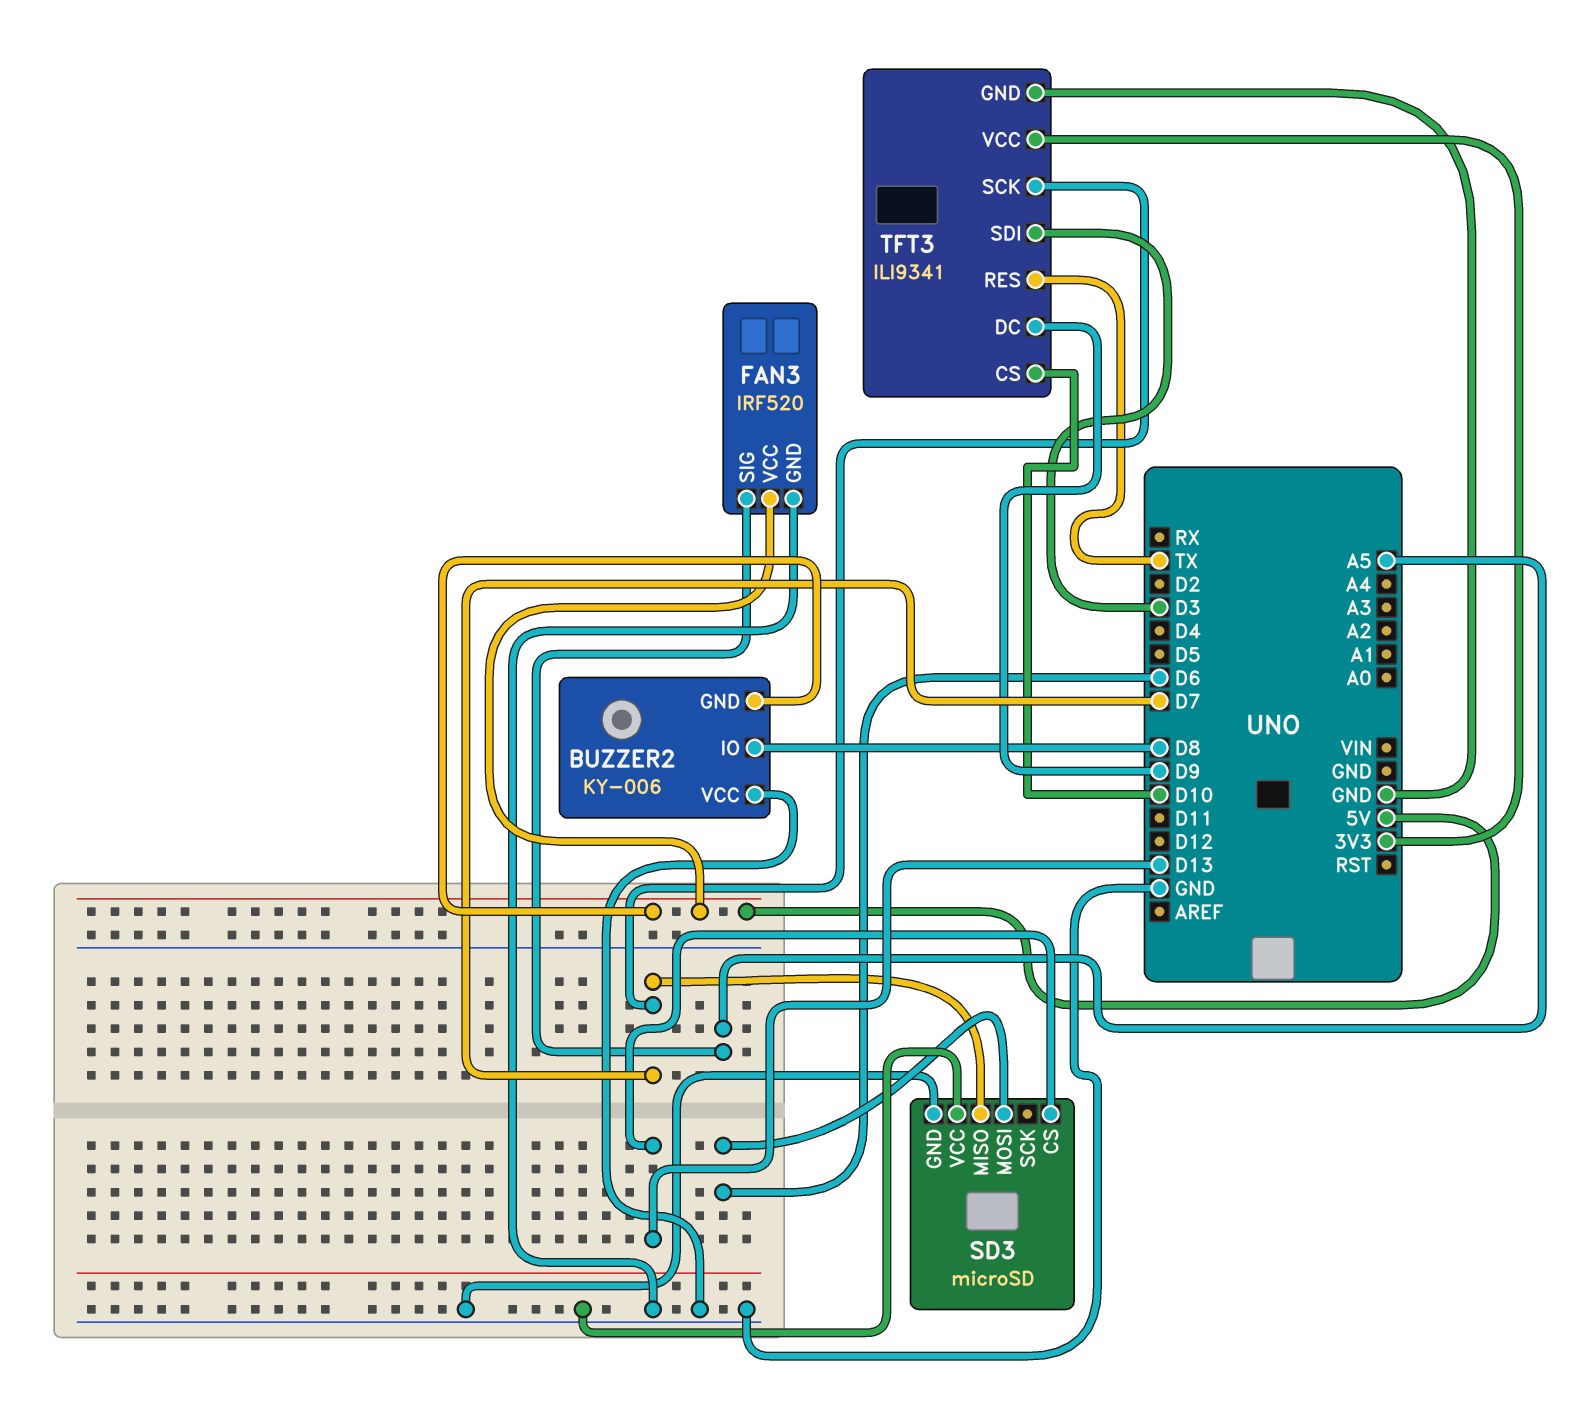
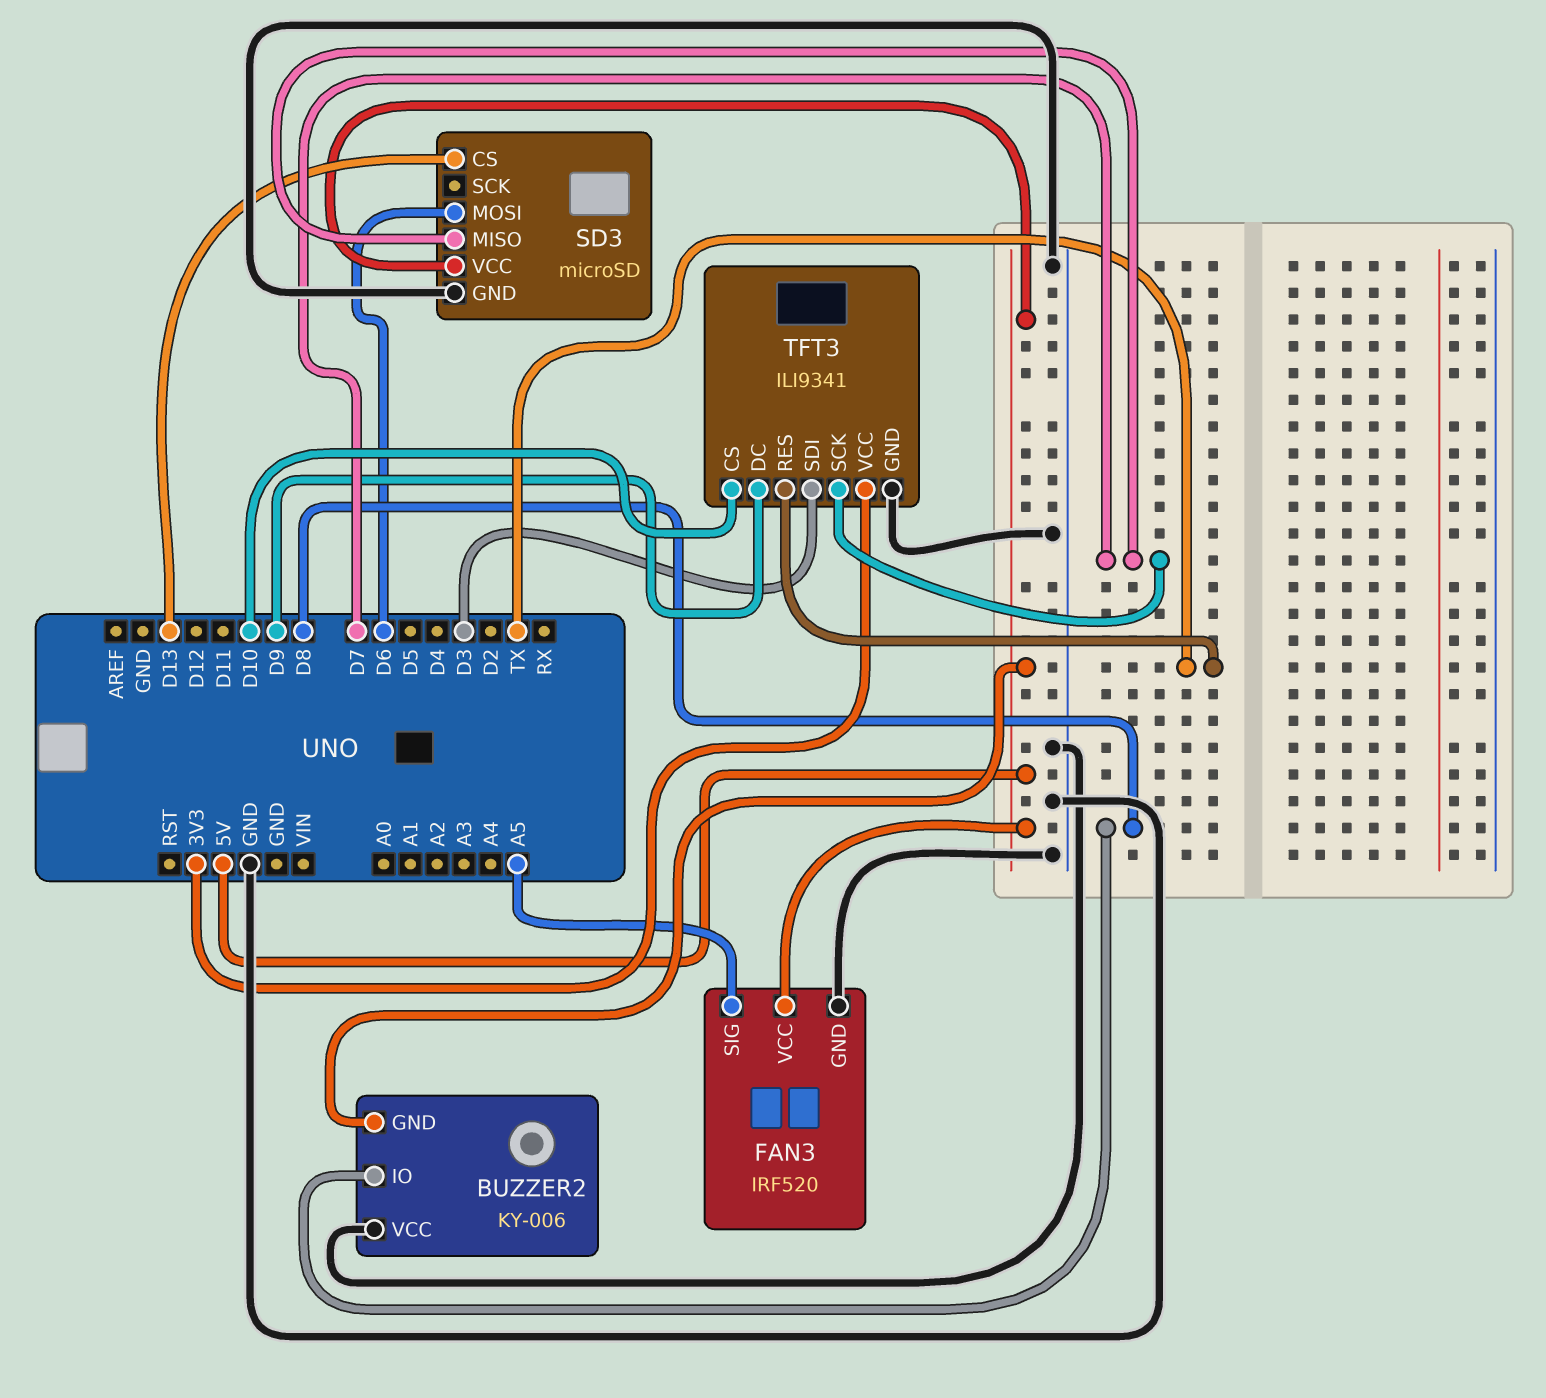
SD3 pin VCC: GND -> 5V

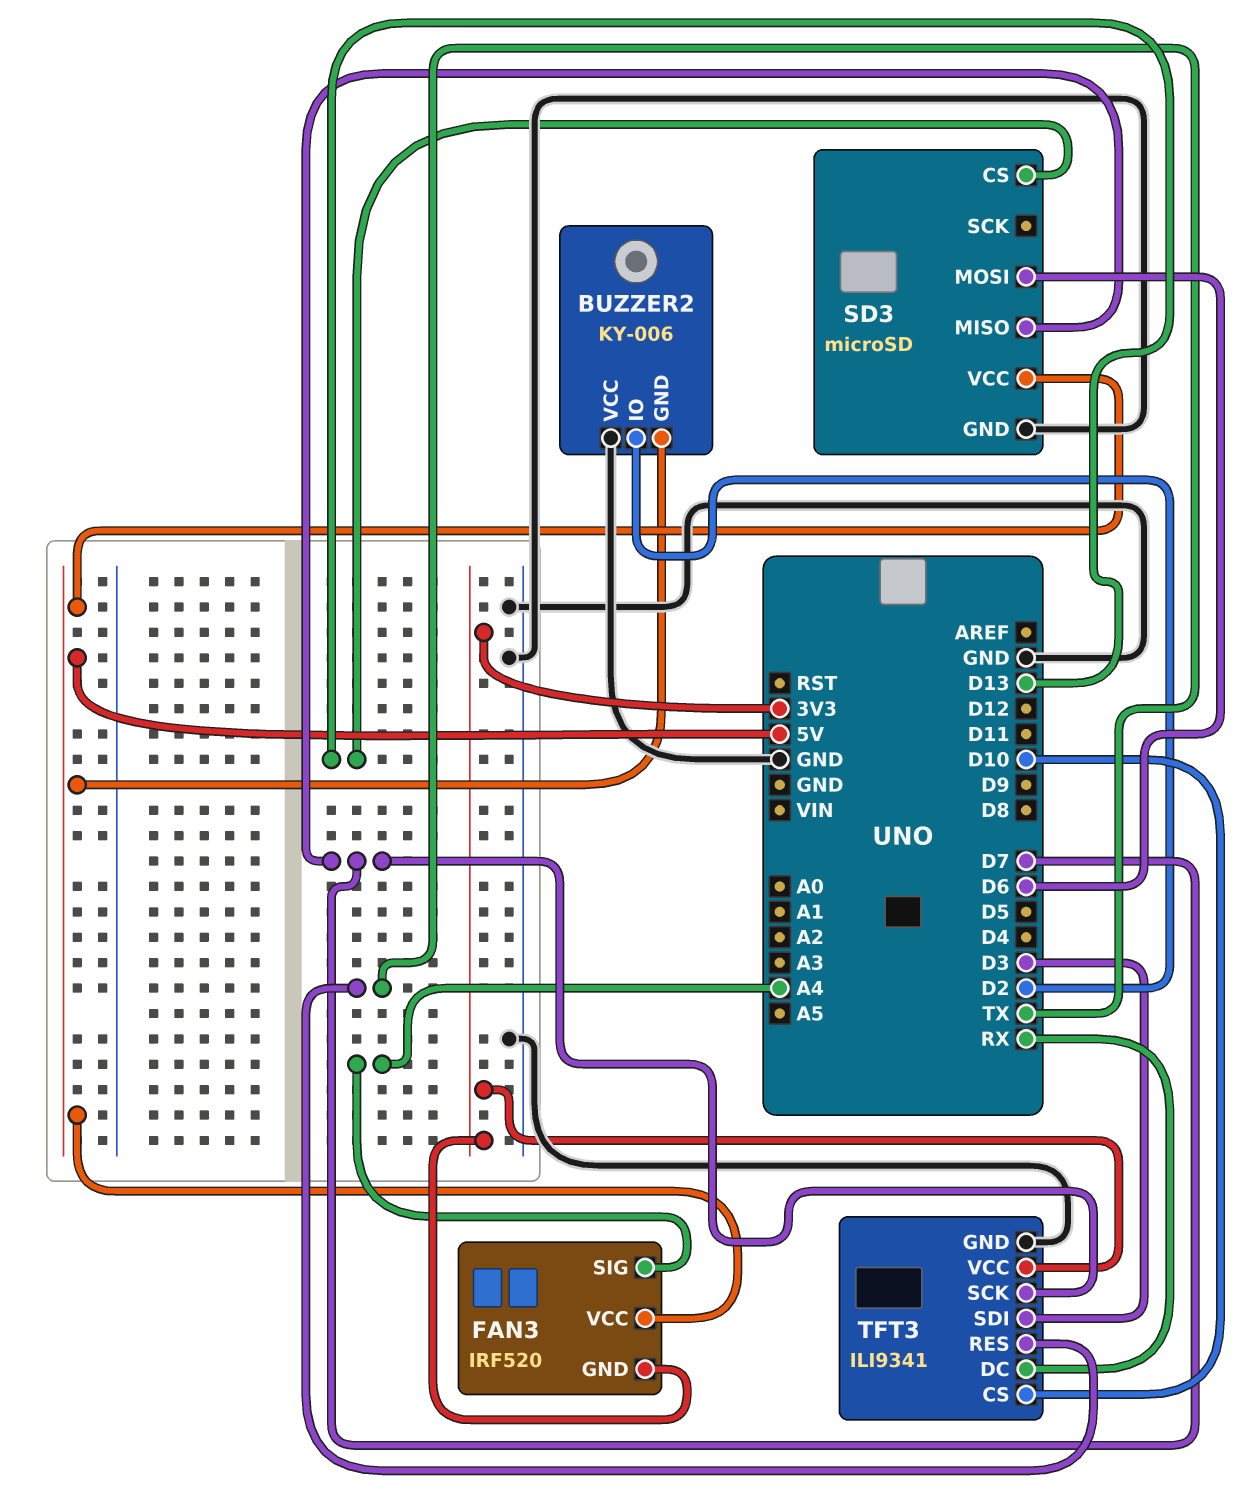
BUZZER2 pin IO: D8 -> D2
FAN3 pin GND: GND -> 3V3
FAN3 pin SIG: A5 -> A4
TFT3 pin DC: D9 -> RX

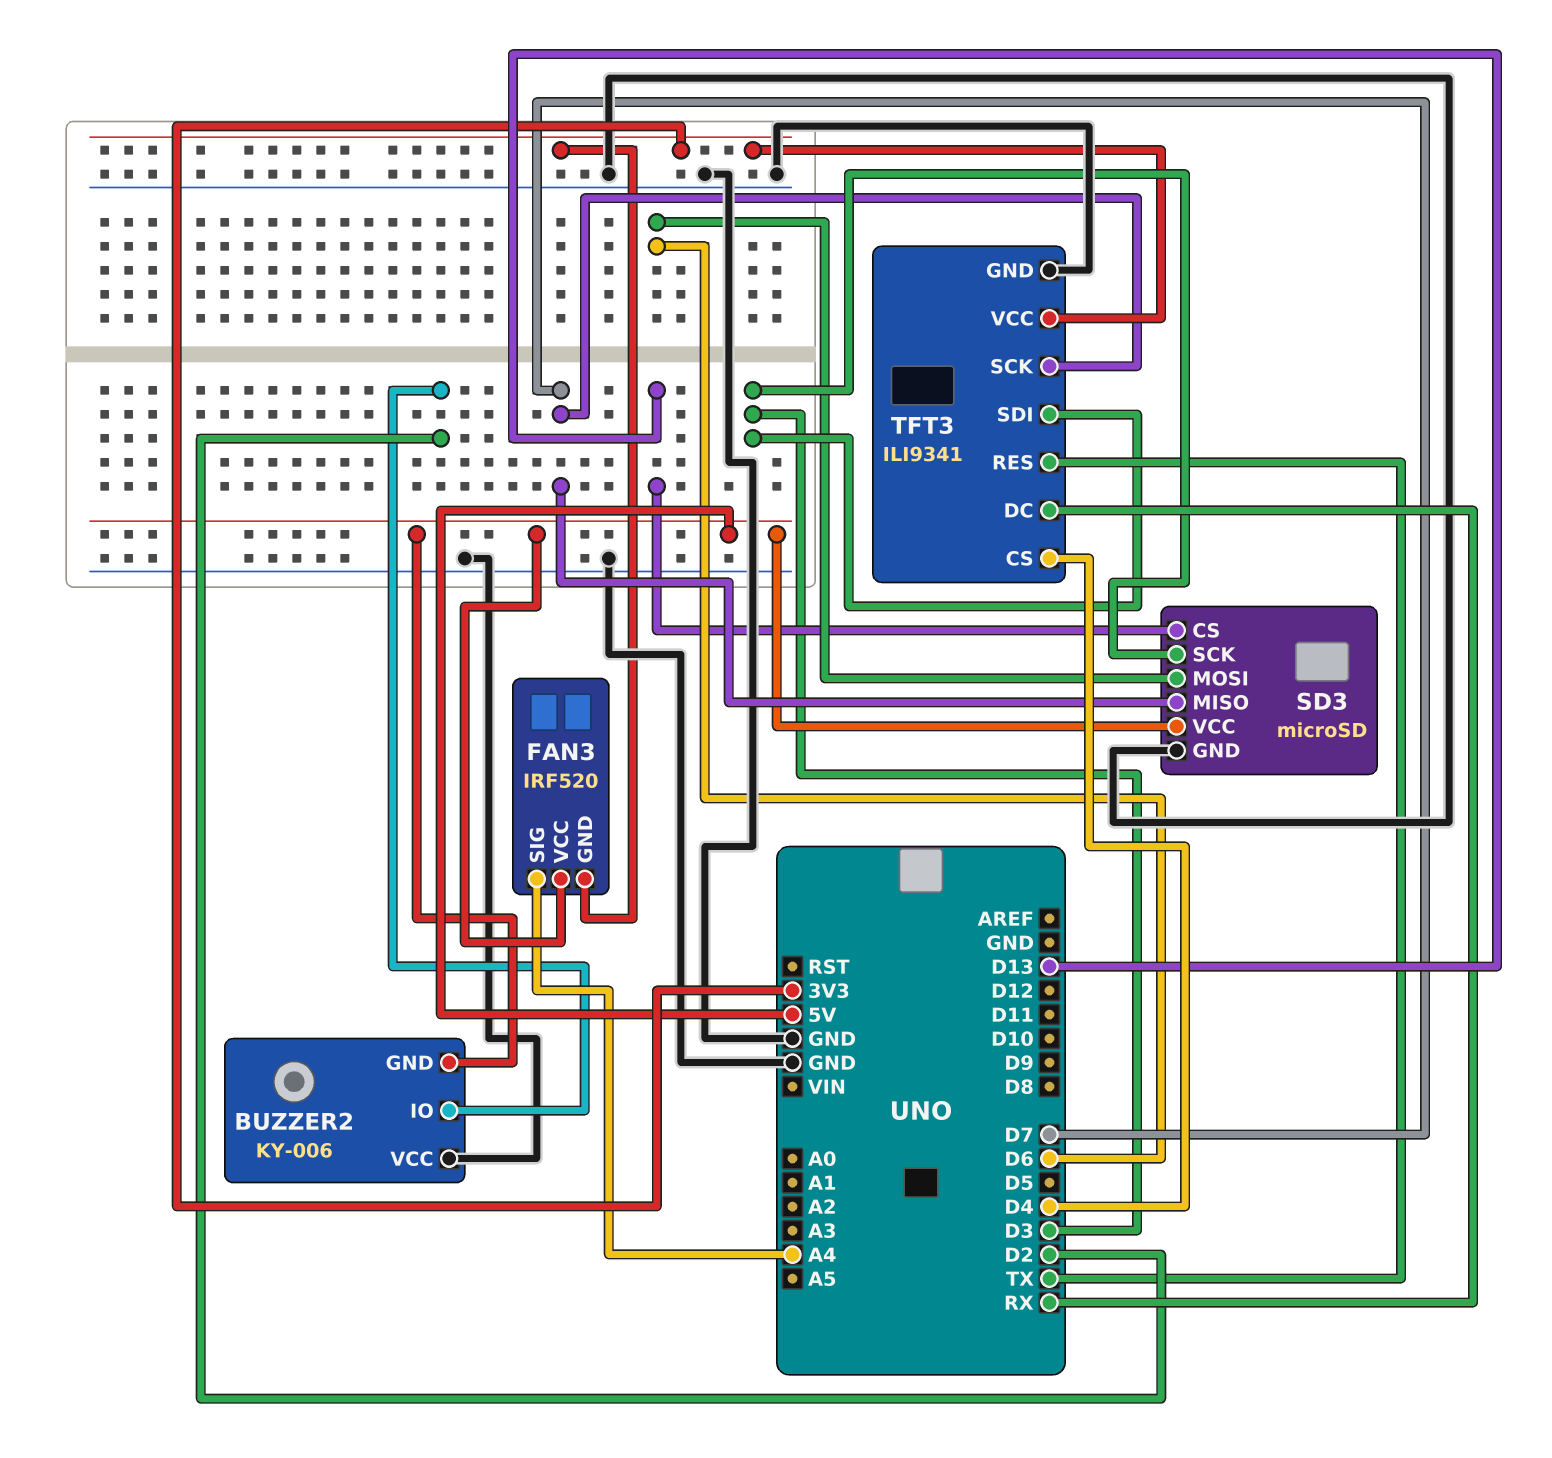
SD3 pin SCK: none -> D3
TFT3 pin CS: D10 -> D4

